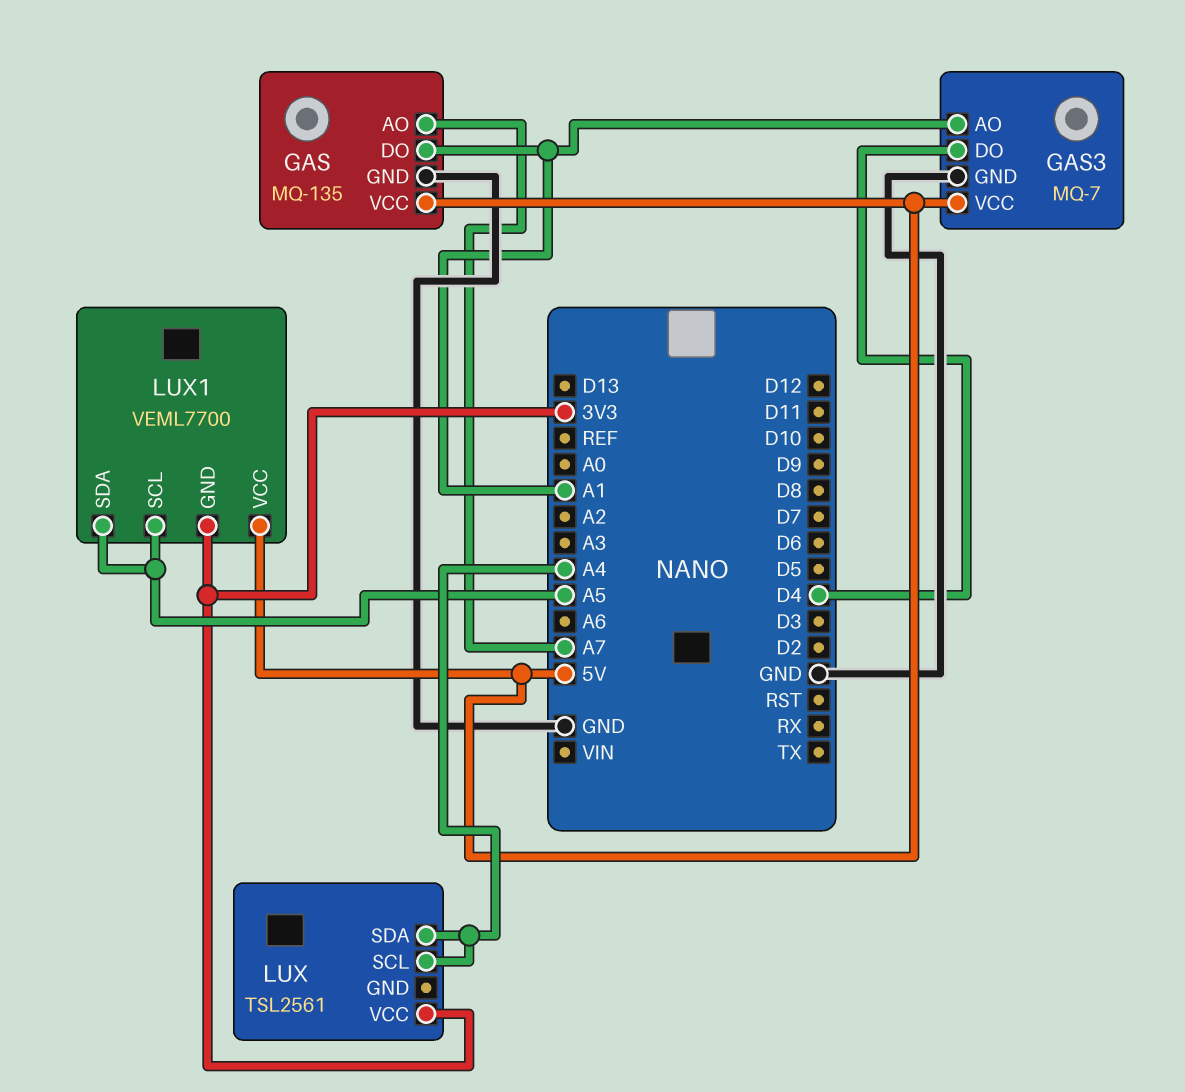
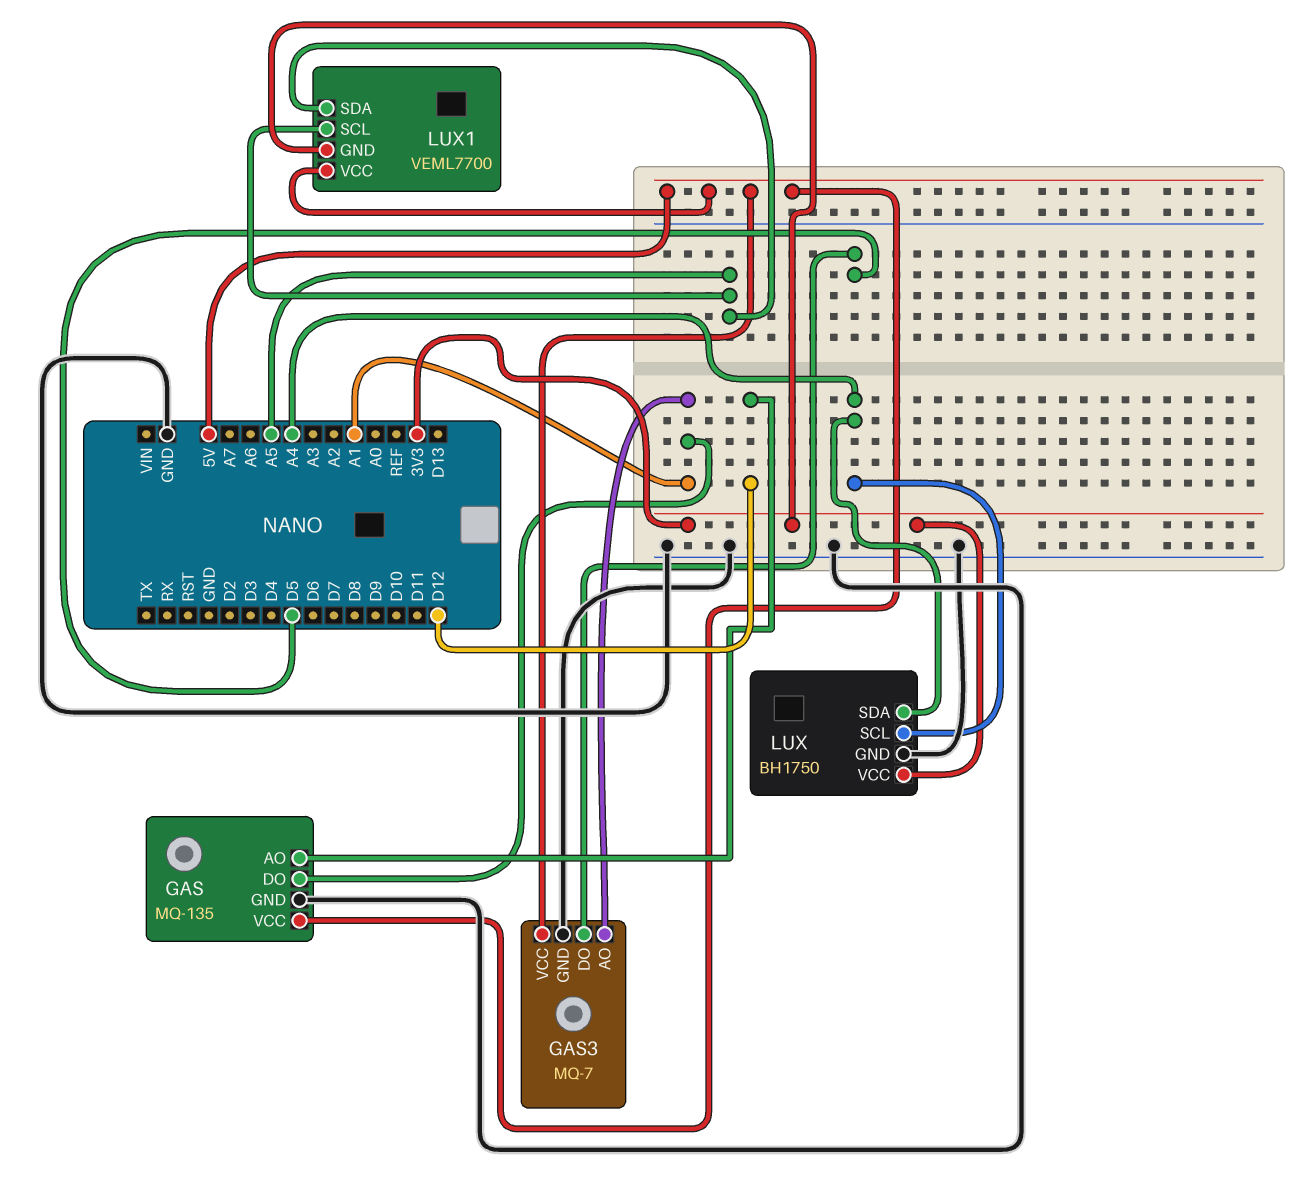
GAS pin AO: A7 -> D12
GAS3 pin DO: D4 -> D5
LUX: TSL2561 -> BH1750
LUX pin GND: none -> GND

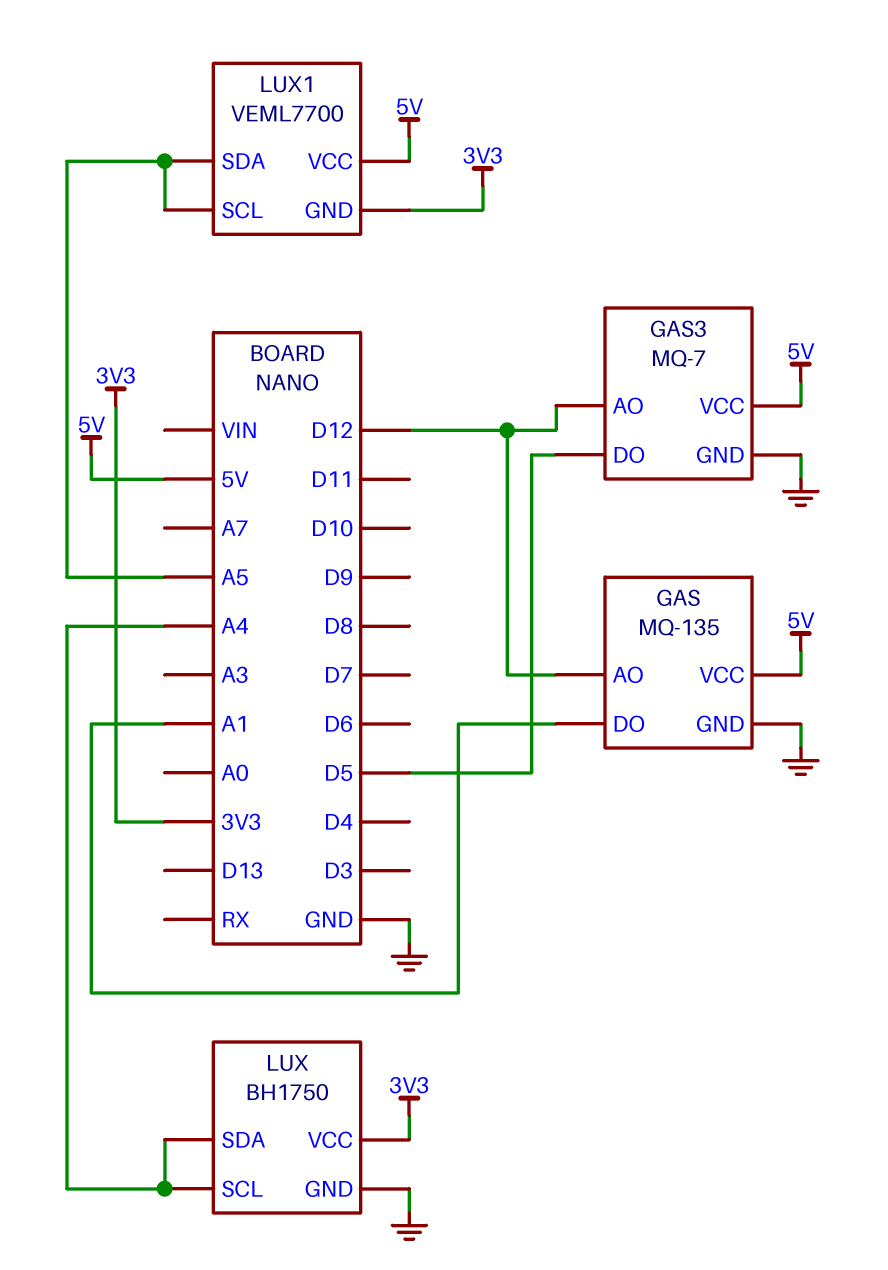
GAS3 pin AO: A1 -> D12

